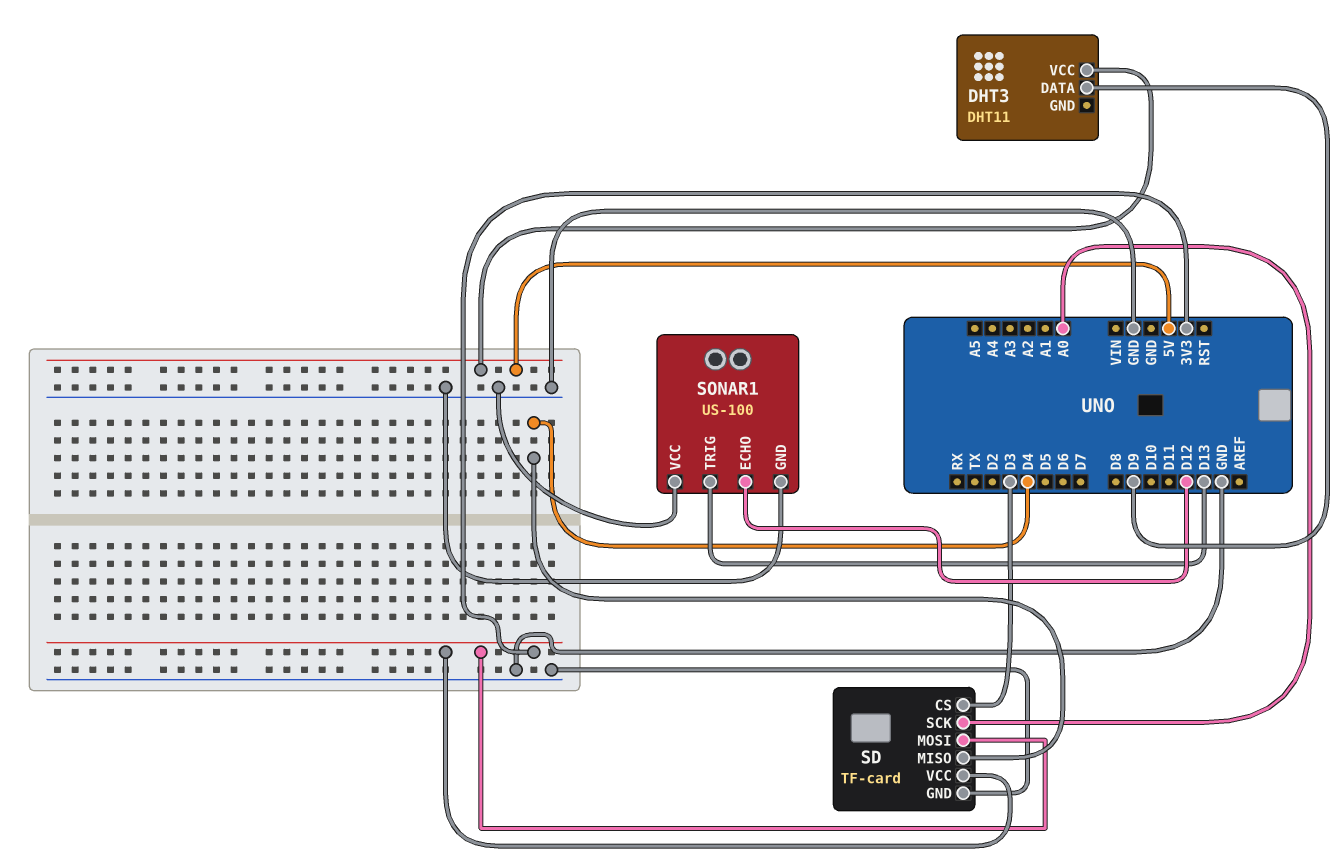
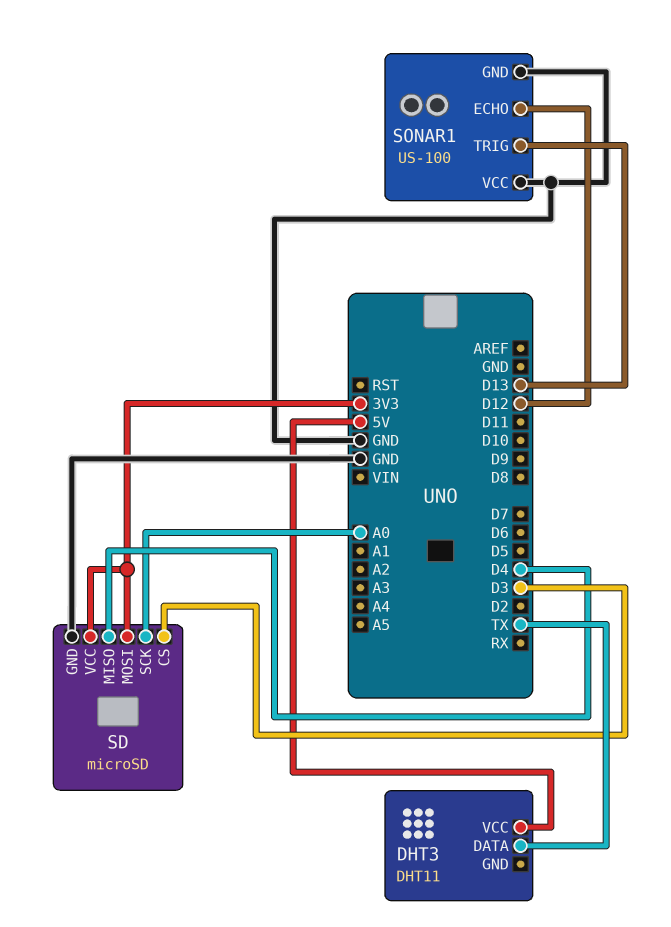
DHT3 pin DATA: D9 -> TX
SD: TF-card -> microSD

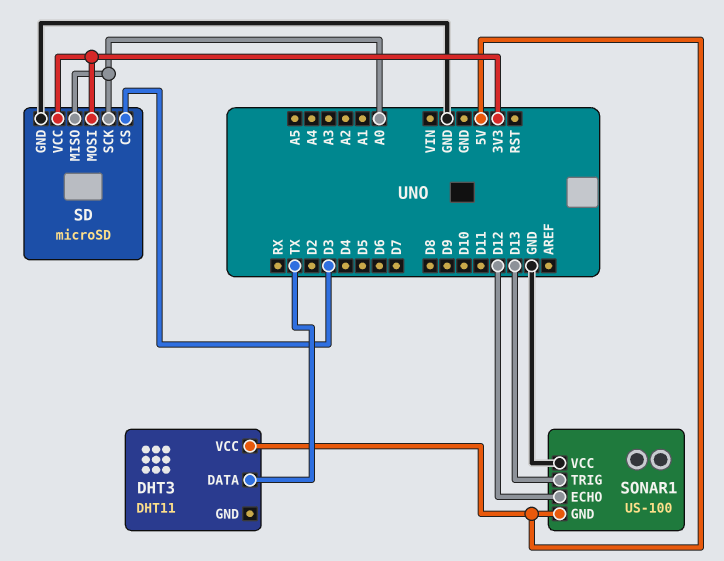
SD pin MISO: D4 -> A0
SONAR1 pin GND: GND -> 5V

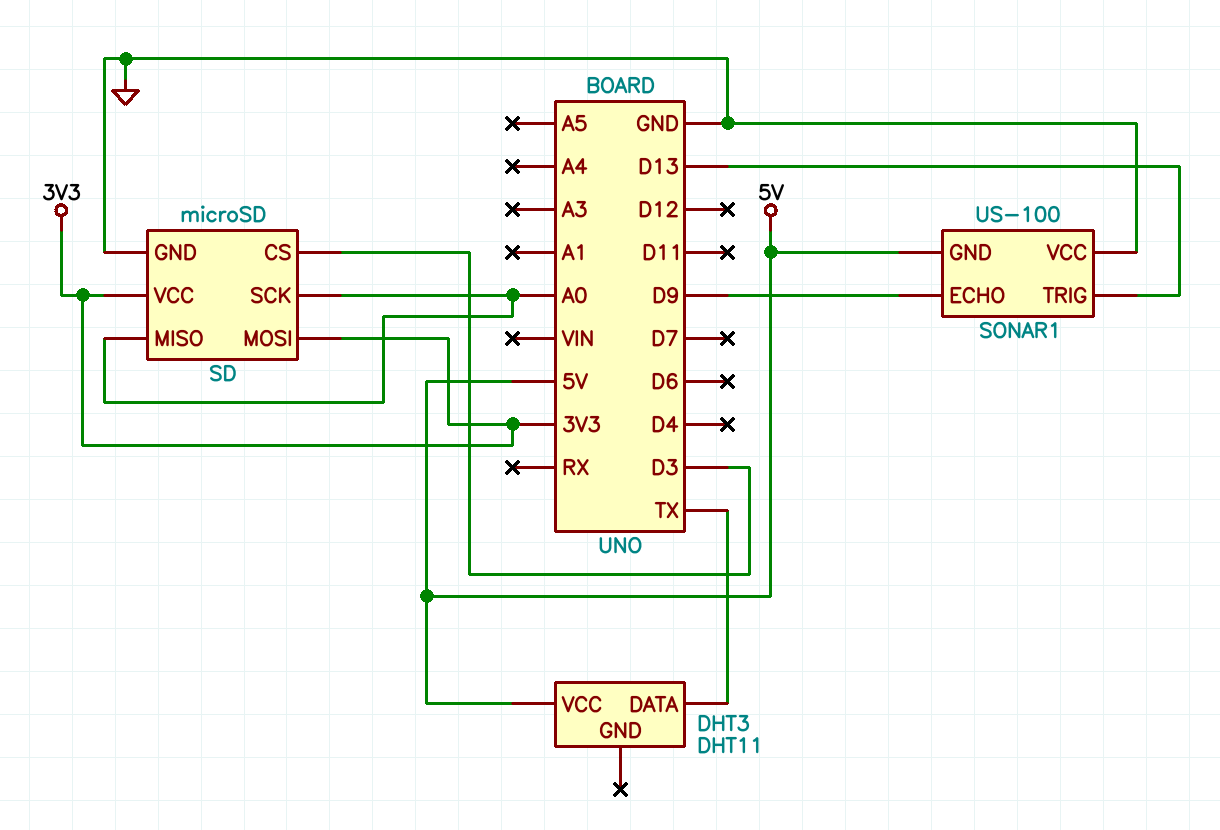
SONAR1 pin ECHO: D12 -> D9

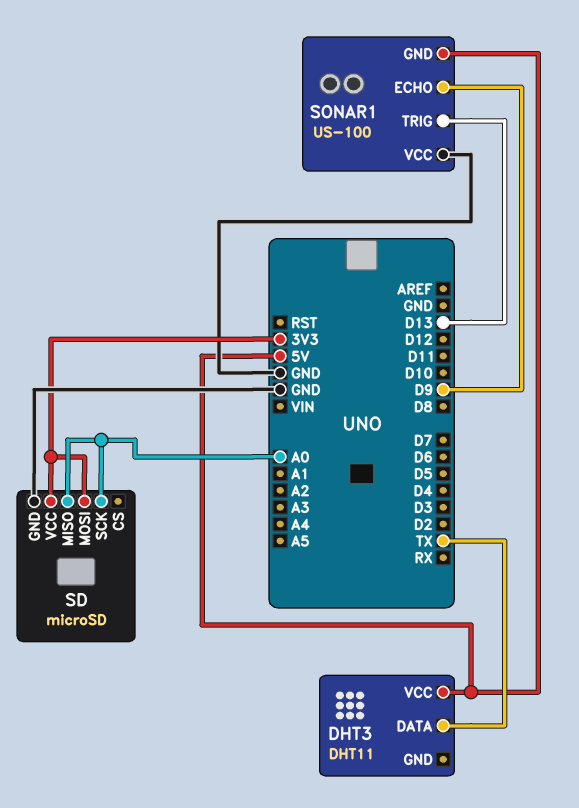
SD pin CS: D3 -> none

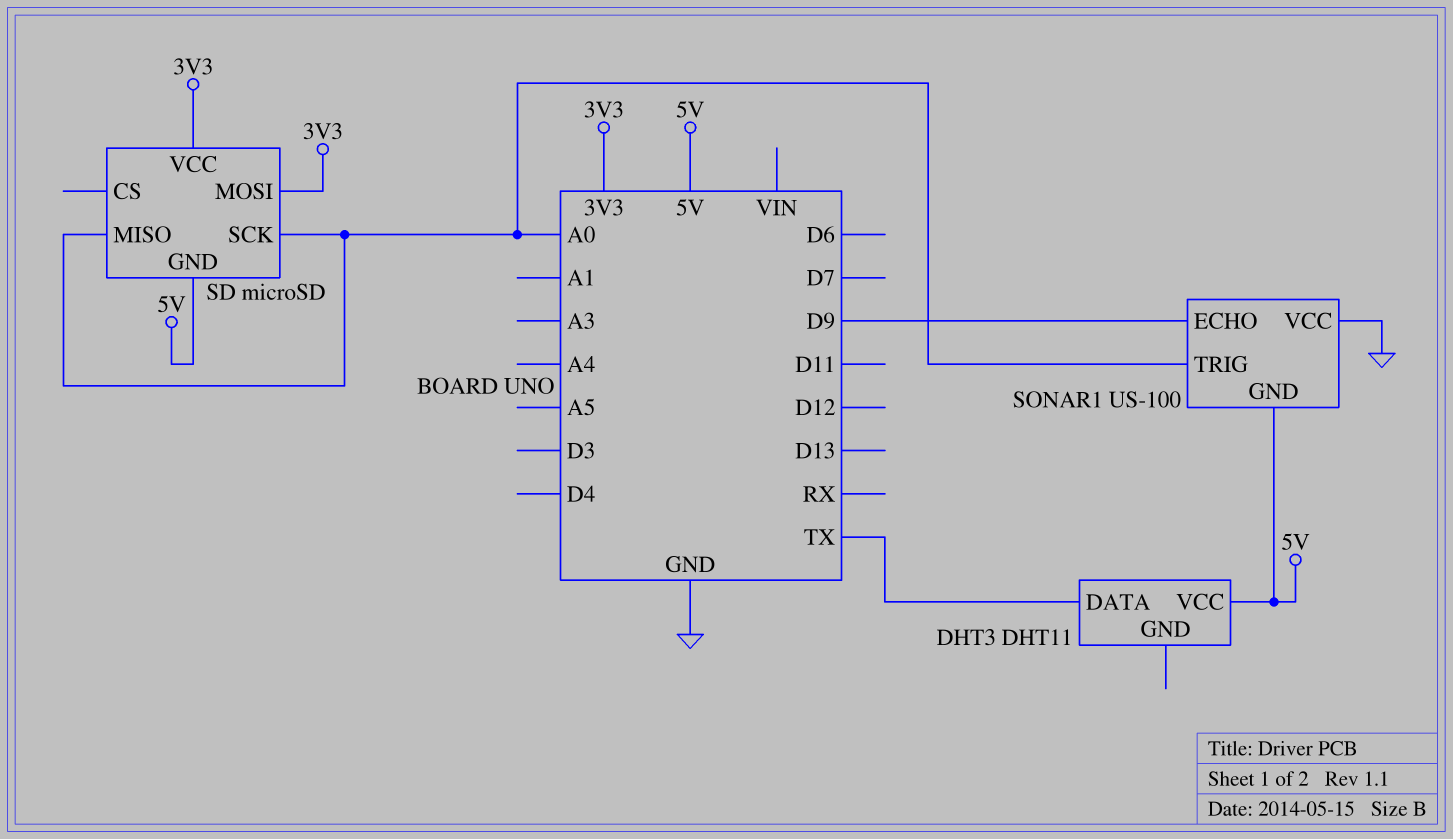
SD pin GND: GND -> 5V
SONAR1 pin TRIG: D13 -> A0

